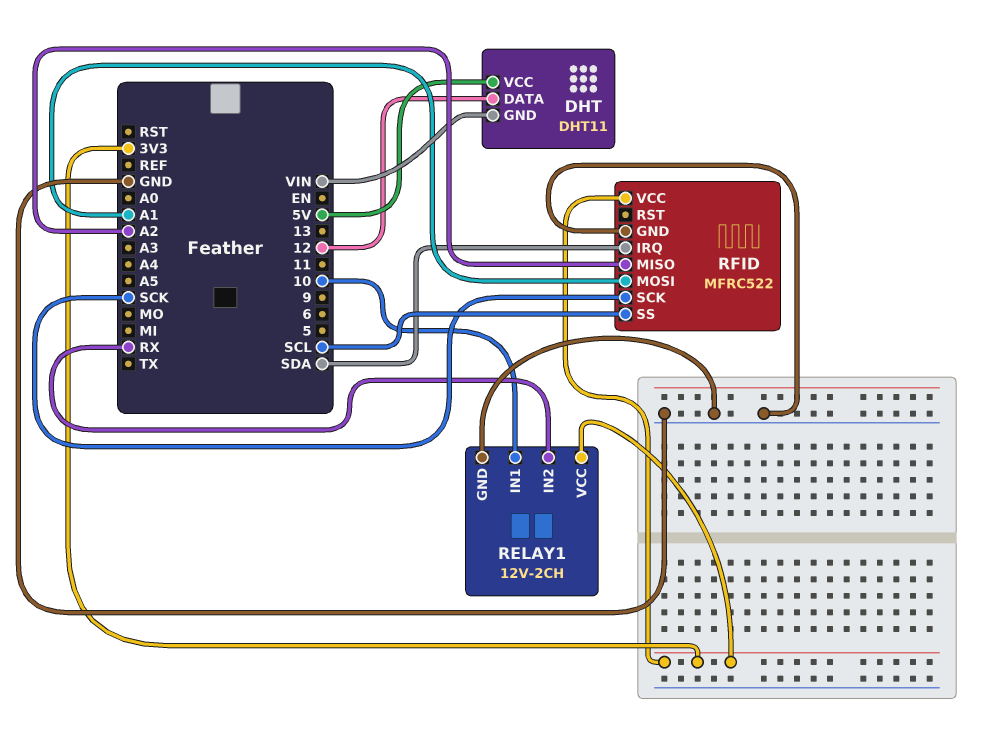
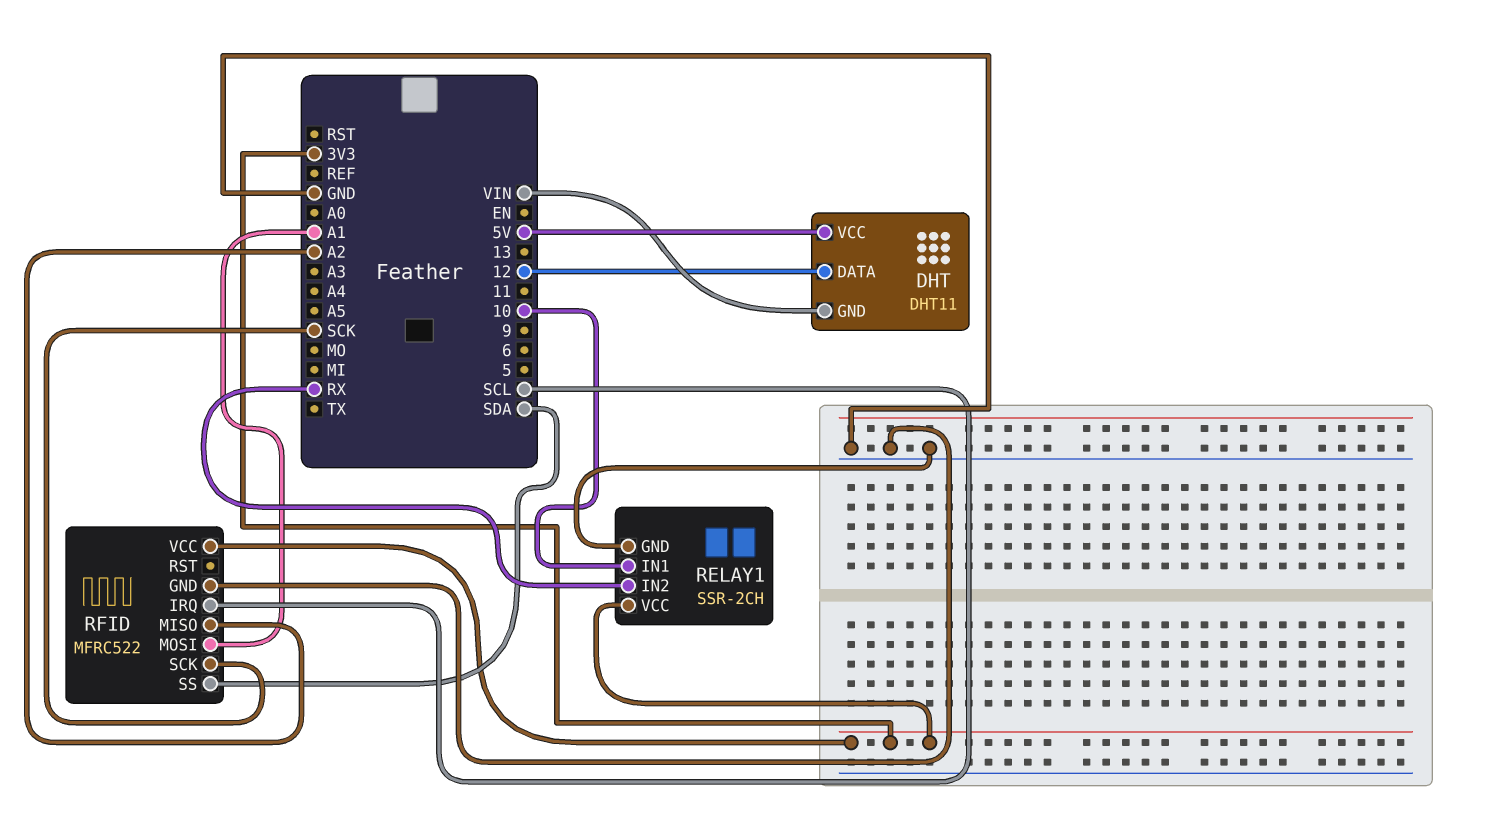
RELAY1: 12V-2CH -> SSR-2CH
RFID pin IRQ: SDA -> SCL
RFID pin SS: SCL -> SDA

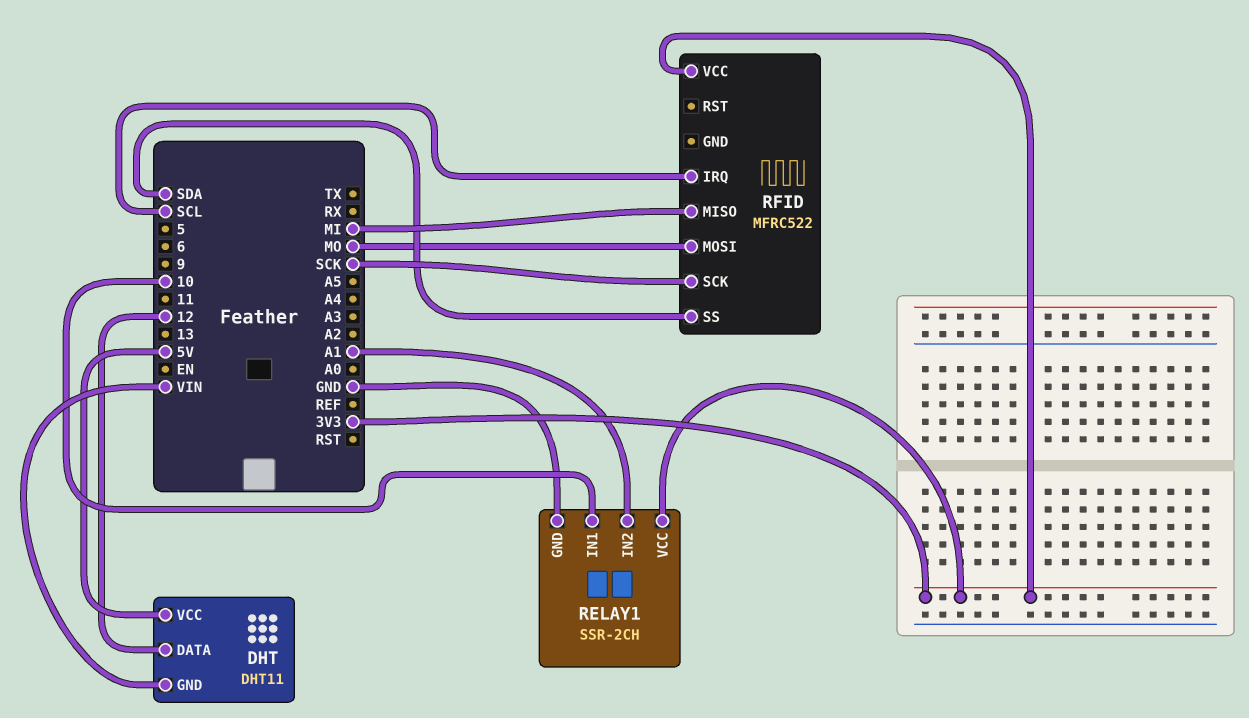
RELAY1 pin IN2: RX -> A1
RFID pin GND: GND -> none
RFID pin MISO: A2 -> MI
RFID pin MOSI: A1 -> MO

